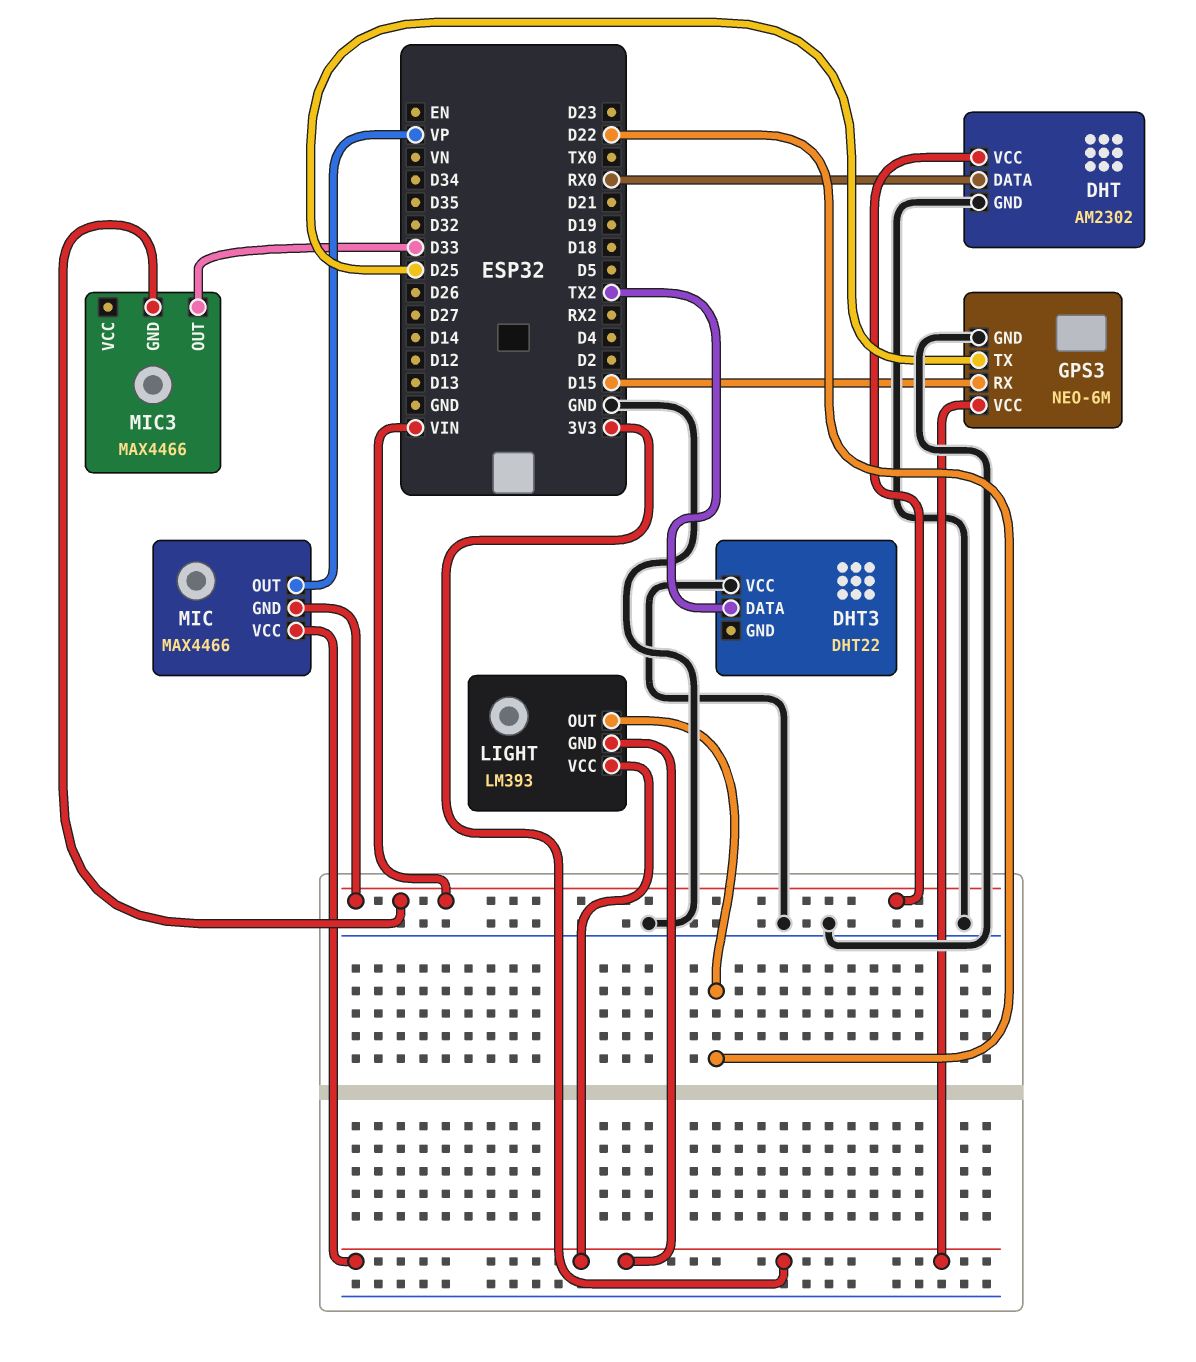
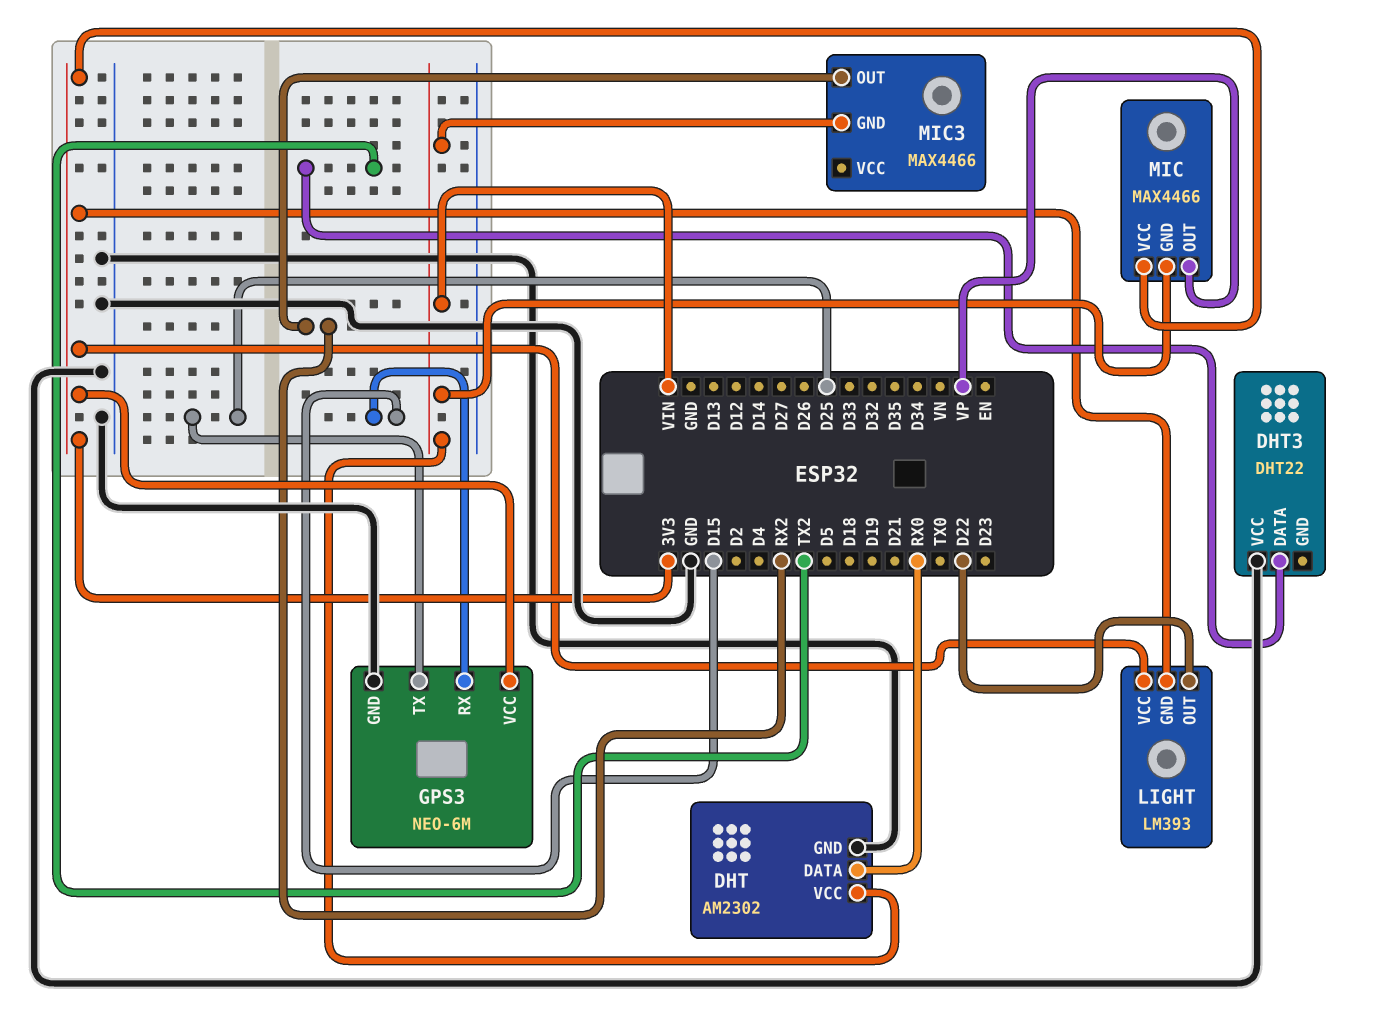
MIC3 pin OUT: D33 -> RX2

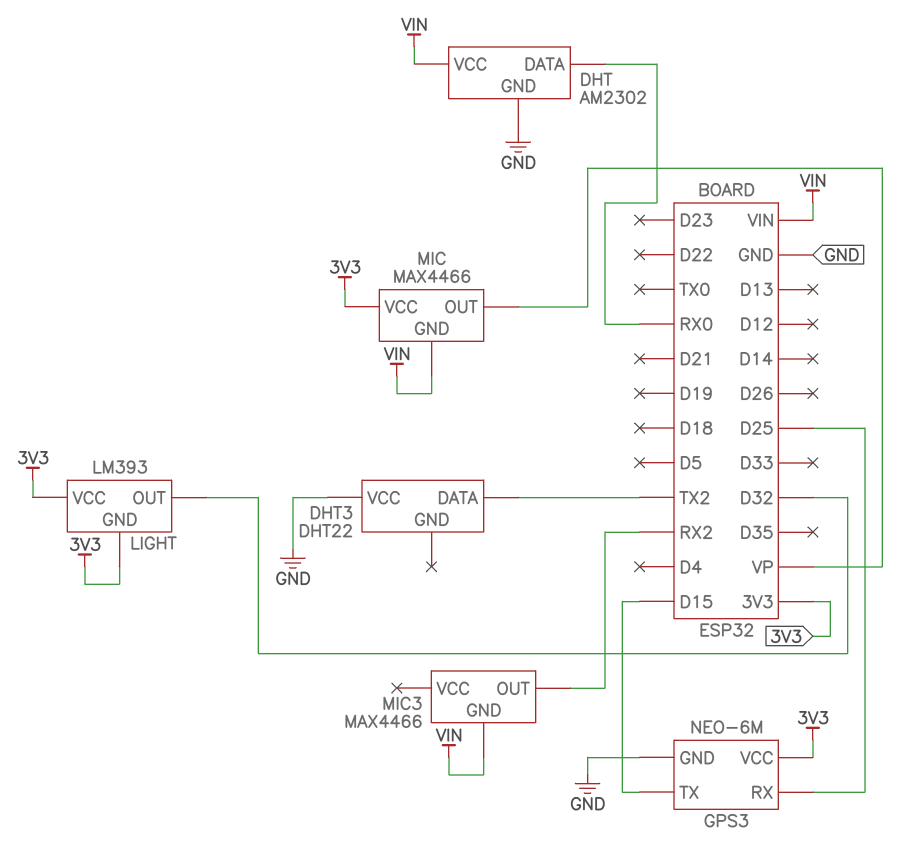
GPS3 pin RX: D15 -> D25
GPS3 pin TX: D25 -> D15
LIGHT pin OUT: D22 -> D32

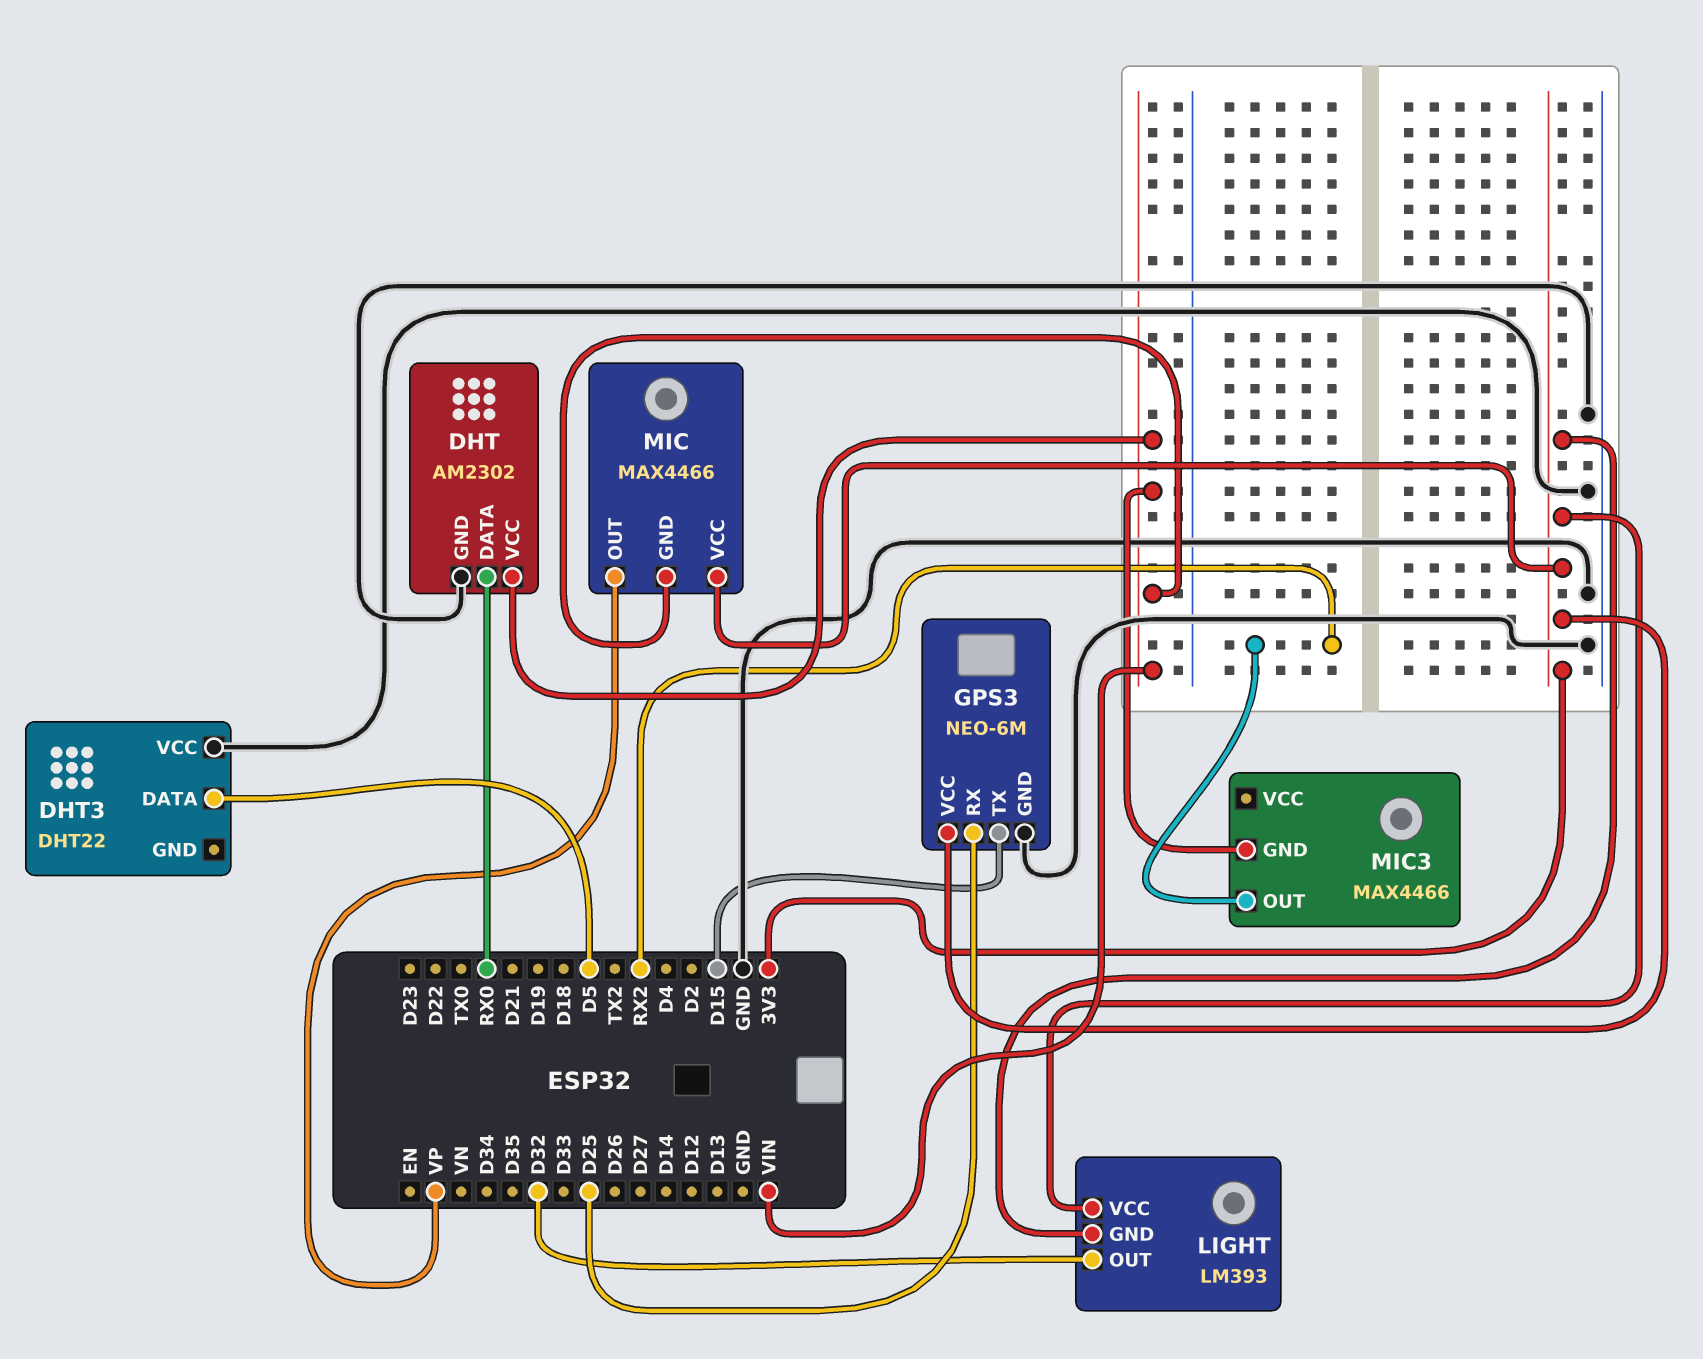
DHT3 pin DATA: TX2 -> D5

